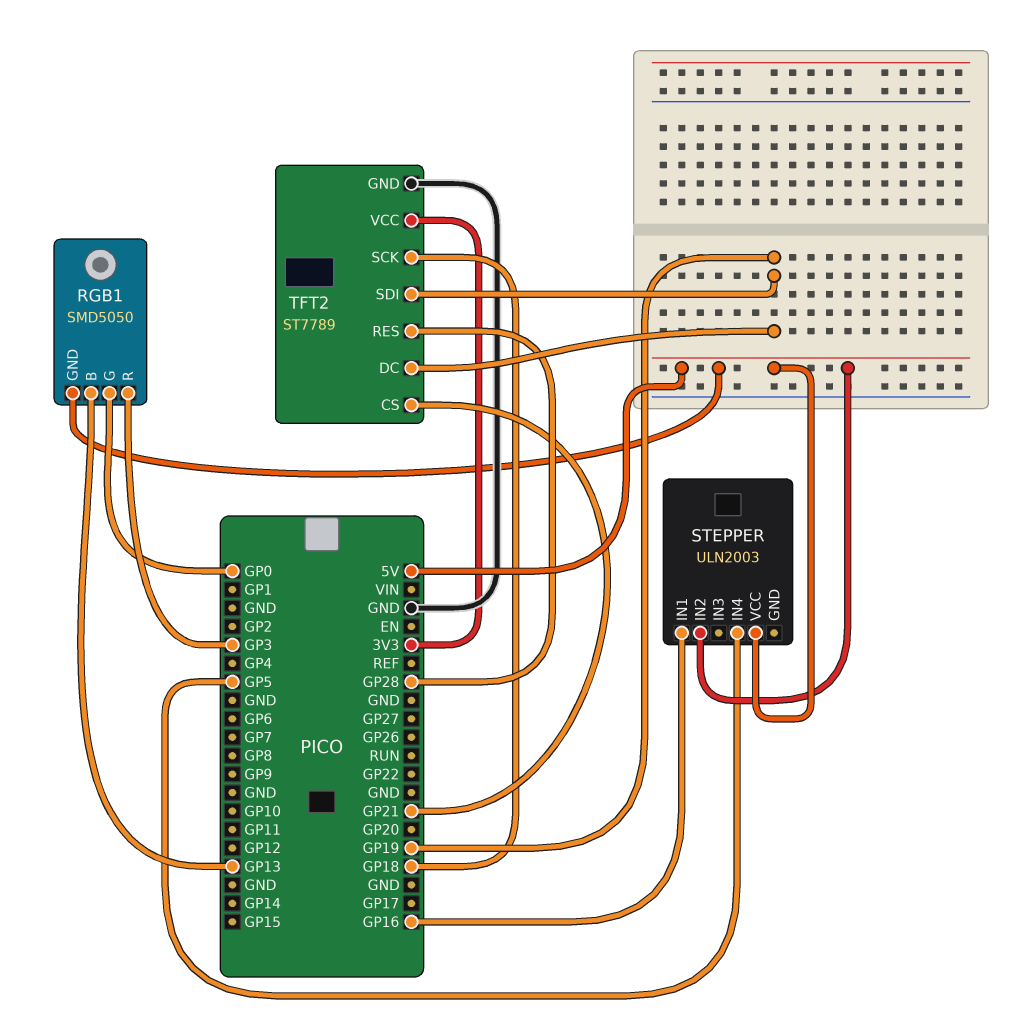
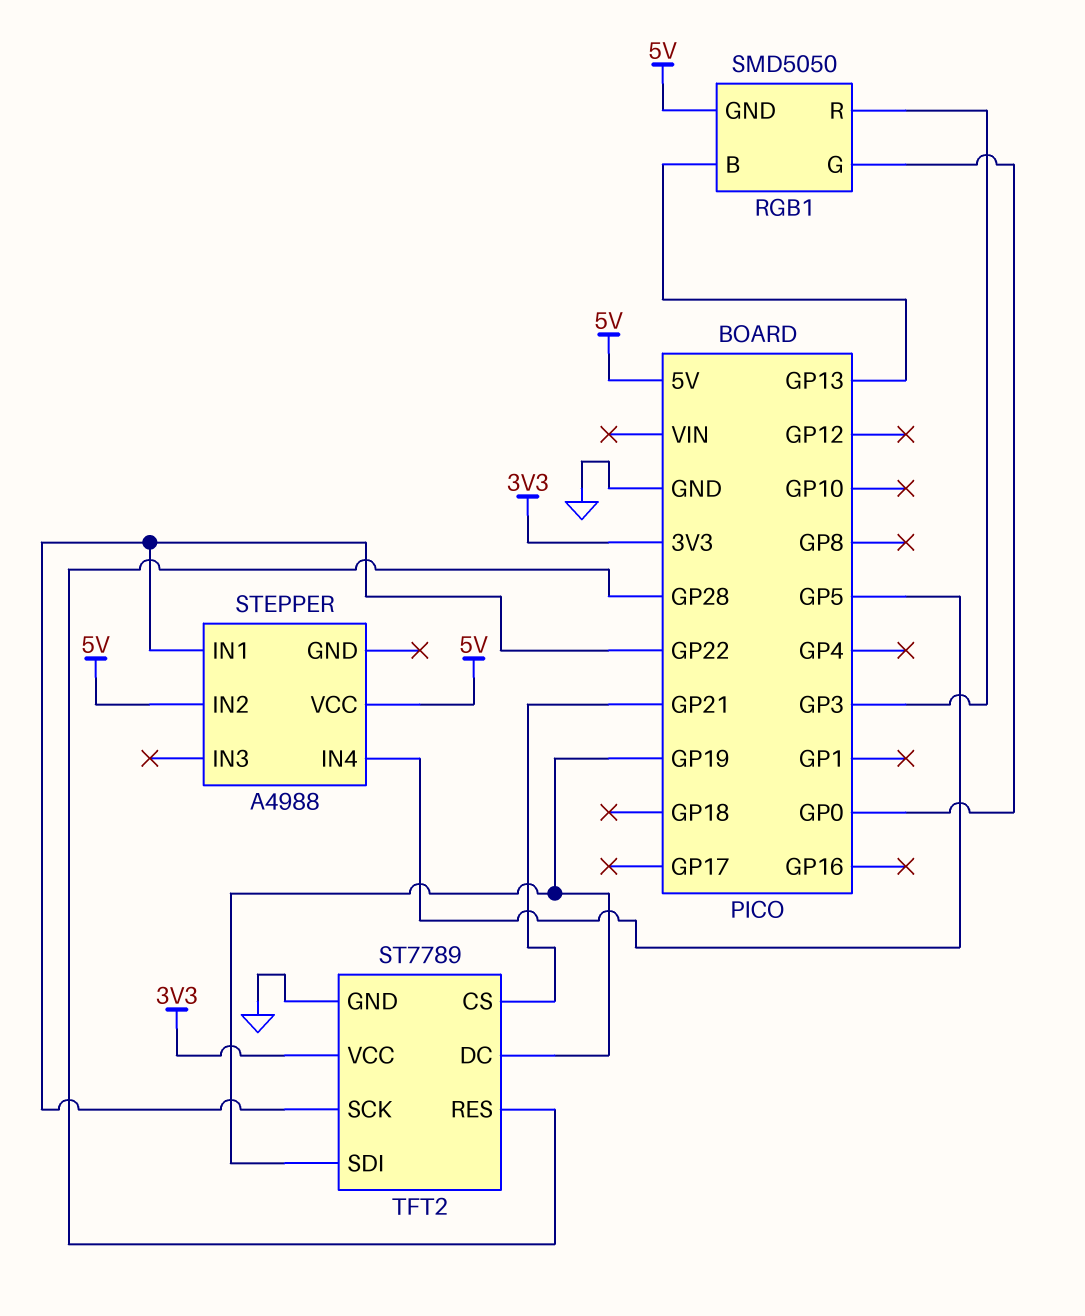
STEPPER: ULN2003 -> A4988
STEPPER pin IN1: GP16 -> GP22
TFT2 pin SCK: GP18 -> GP22

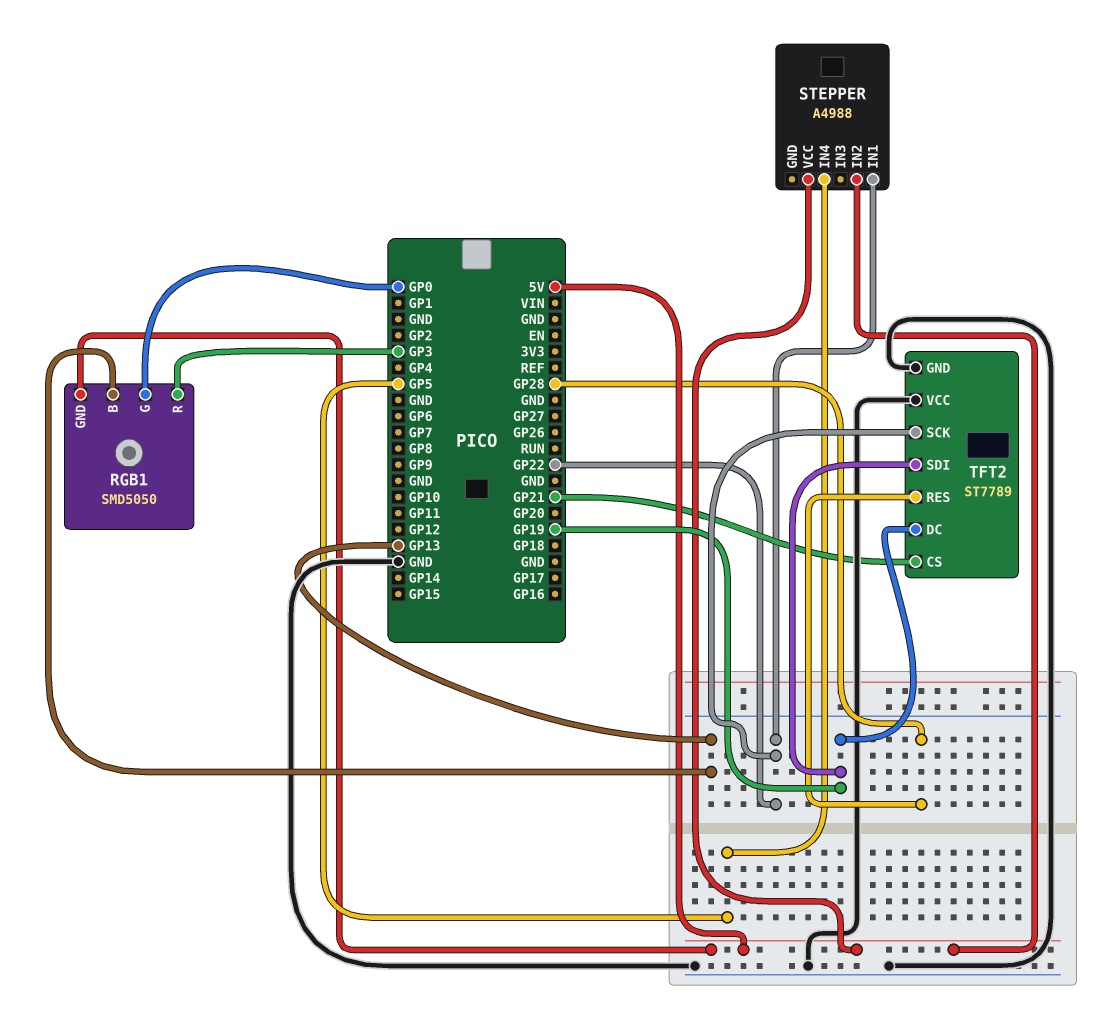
TFT2 pin VCC: 3V3 -> GND

